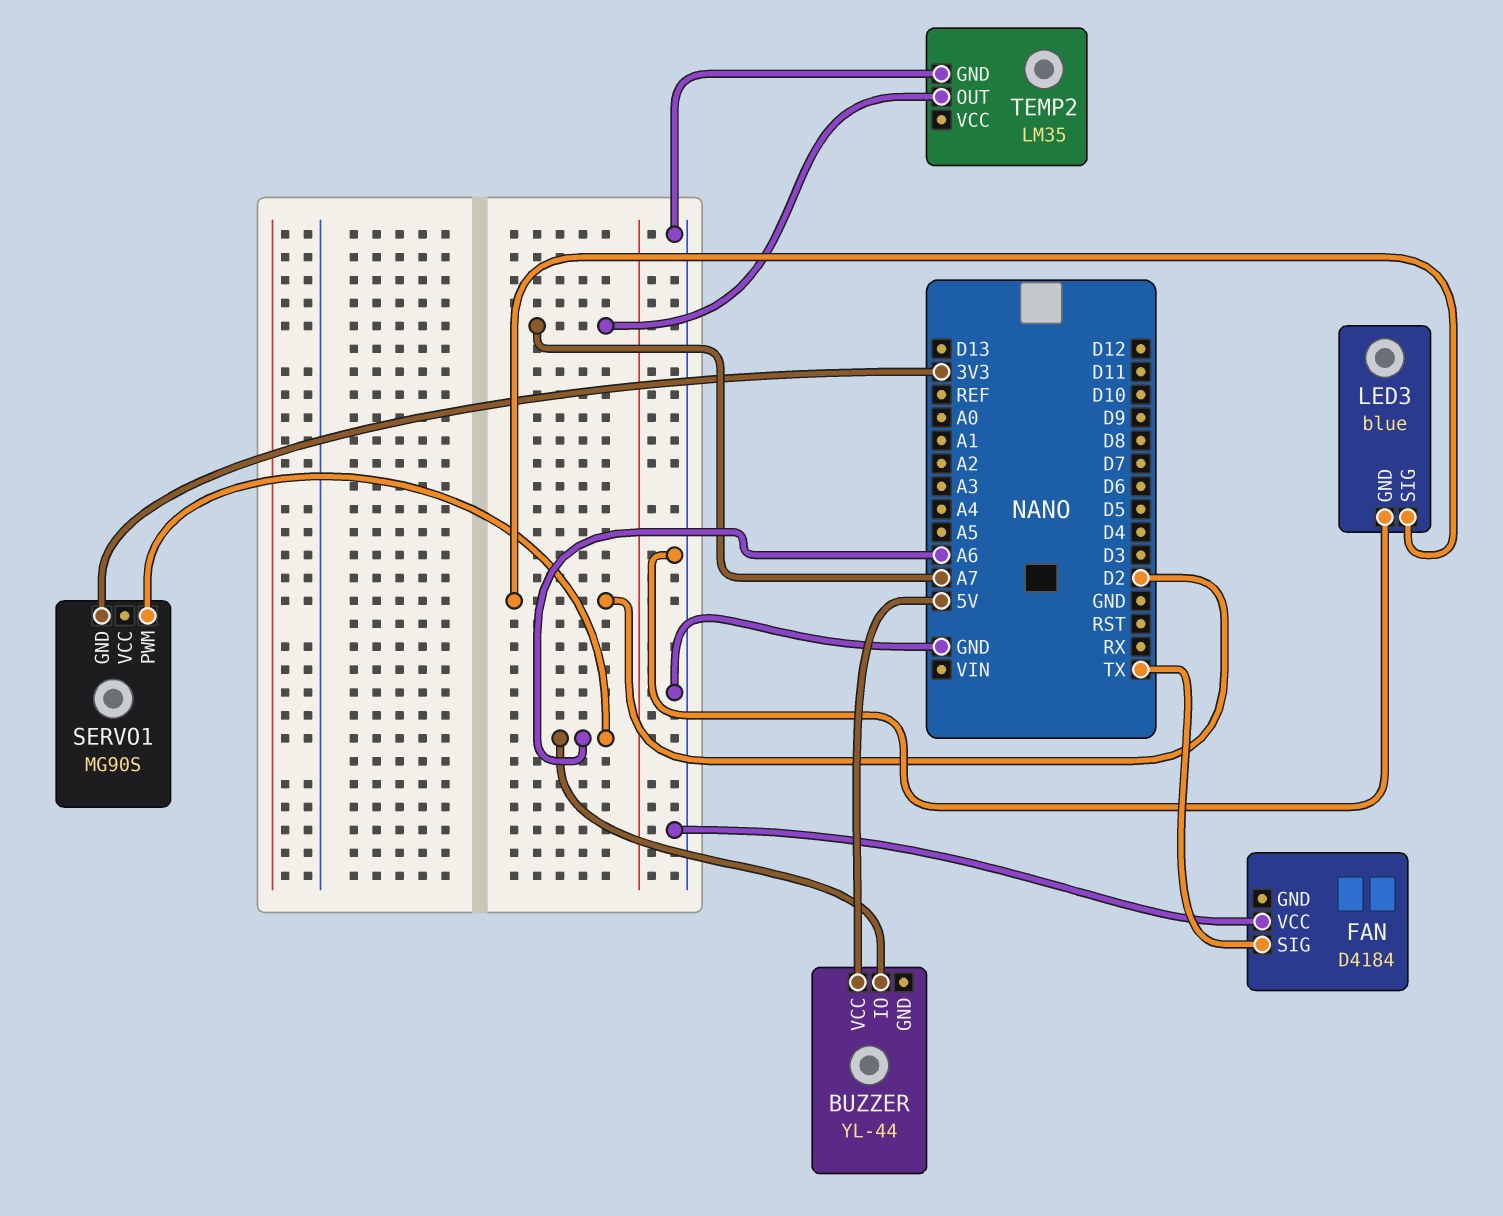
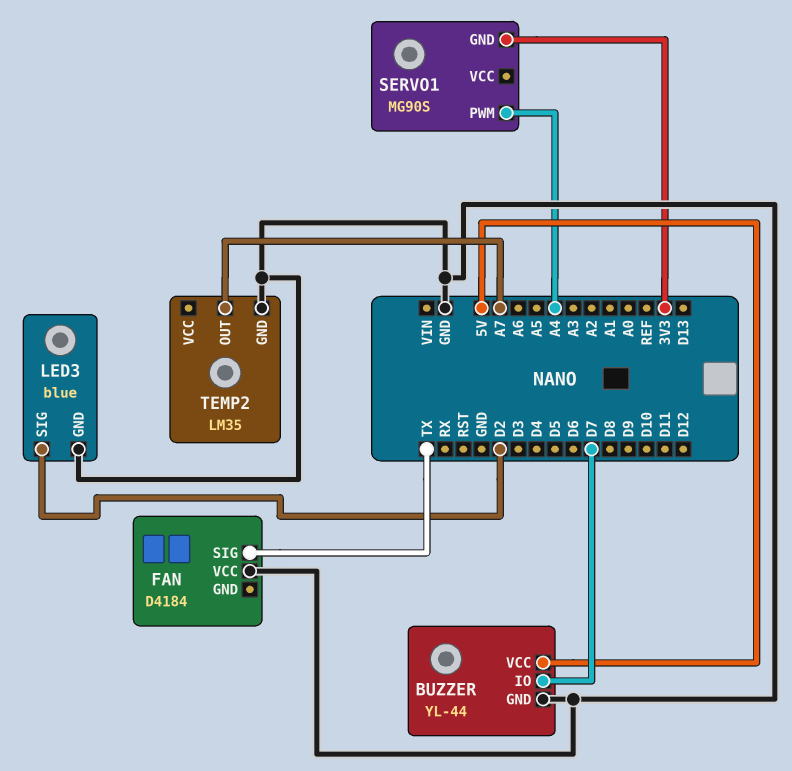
BUZZER pin GND: none -> GND
BUZZER pin IO: A6 -> D7
SERVO1 pin PWM: A6 -> A4

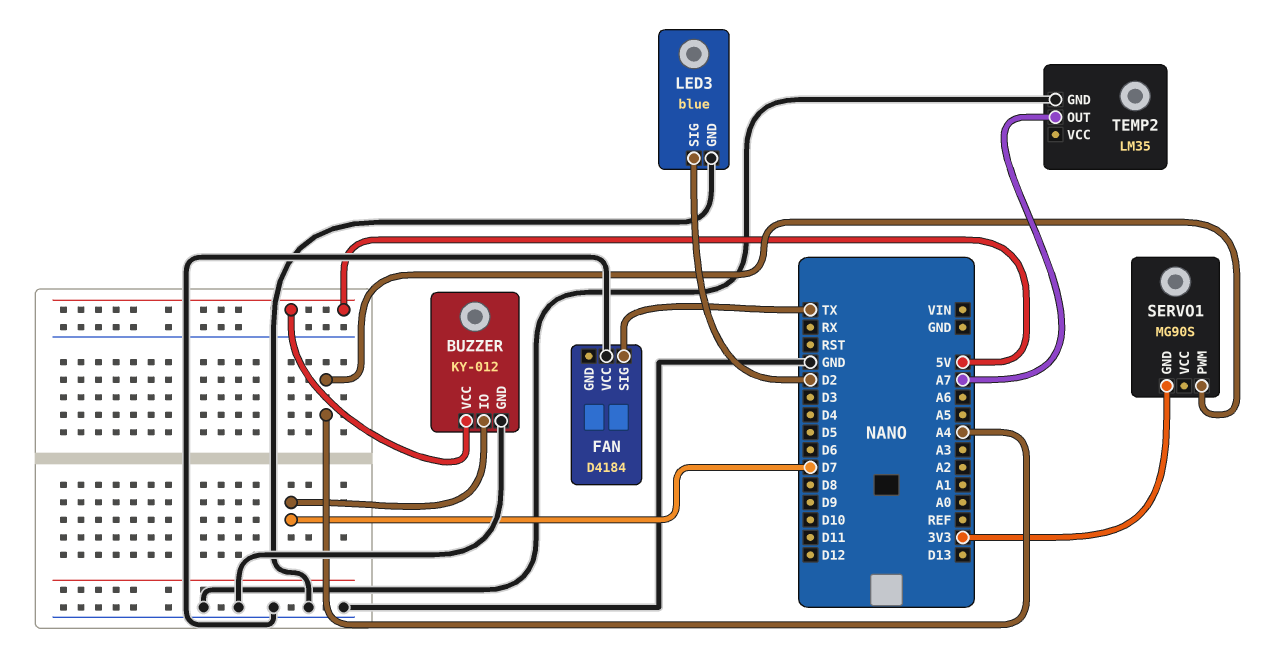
BUZZER: YL-44 -> KY-012

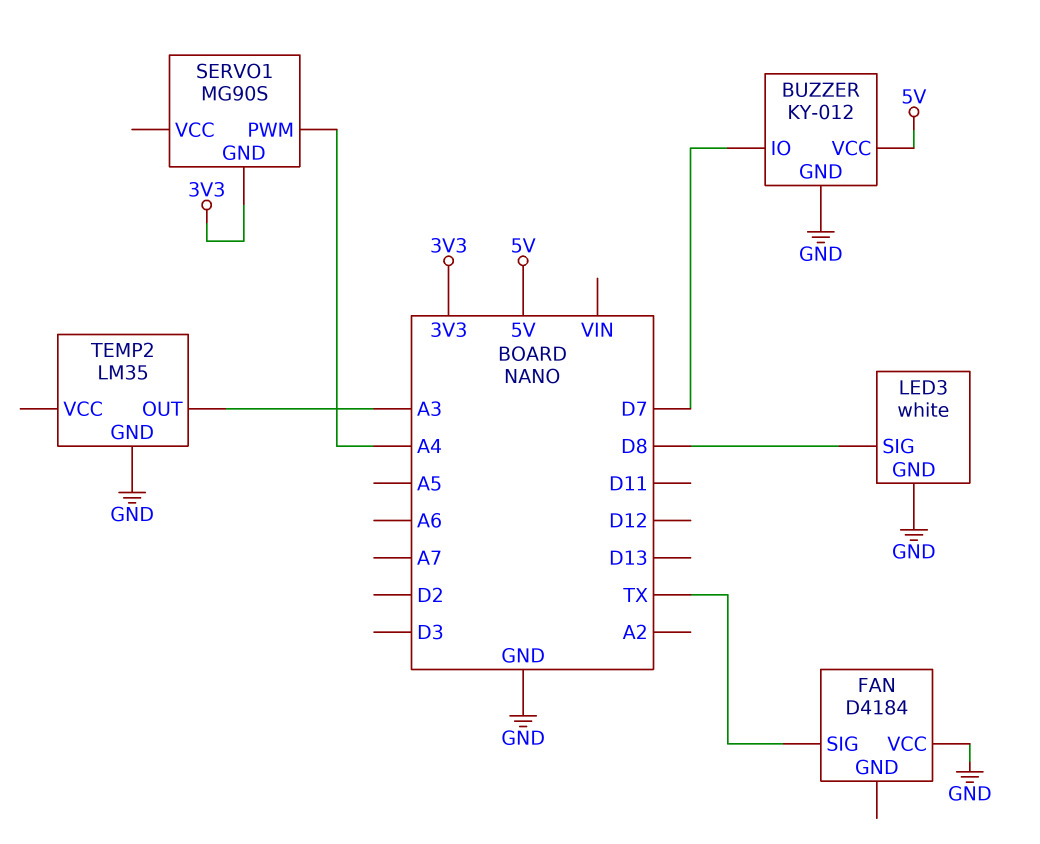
LED3: blue -> white
LED3 pin SIG: D2 -> D8
TEMP2 pin OUT: A7 -> A3

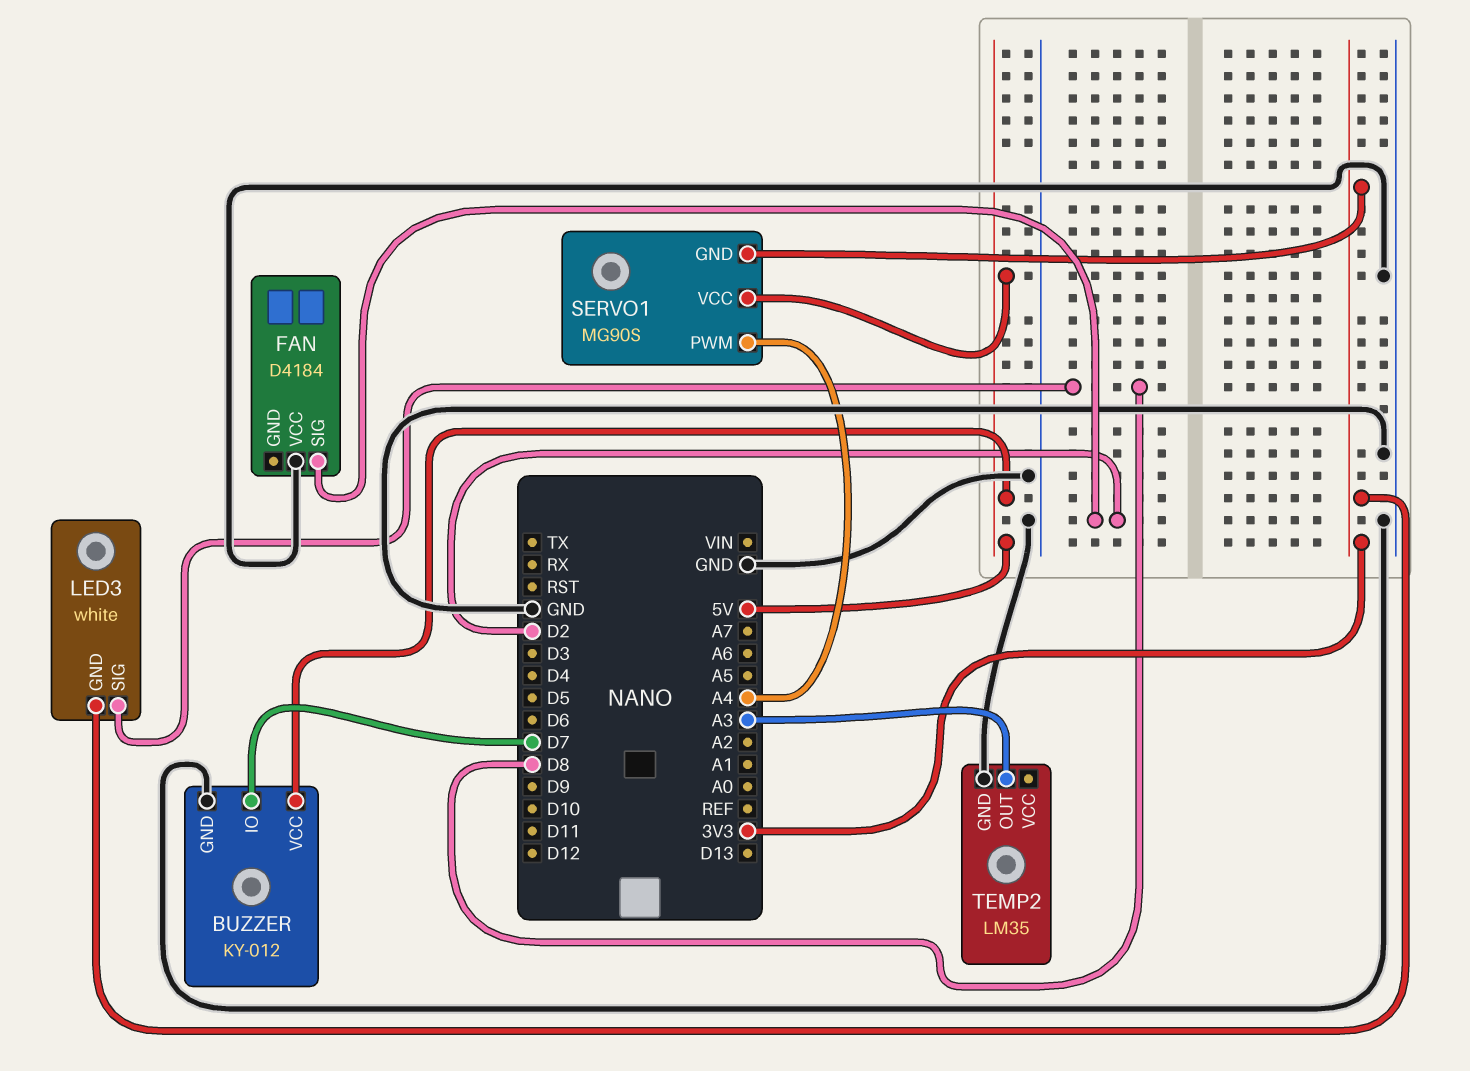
FAN pin SIG: TX -> D2
LED3 pin GND: GND -> 3V3
SERVO1 pin VCC: none -> 5V

